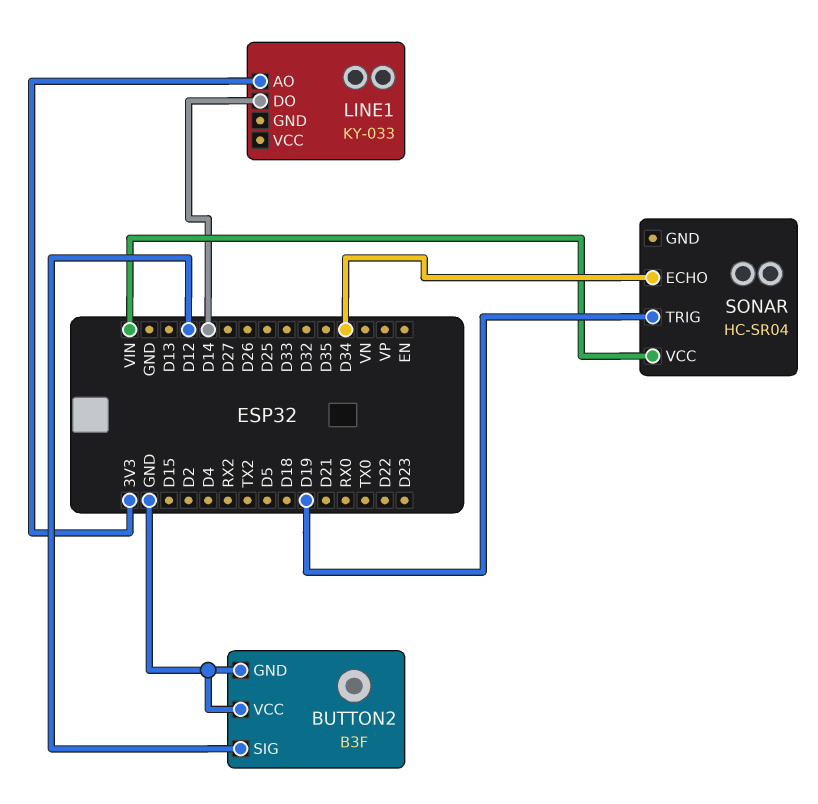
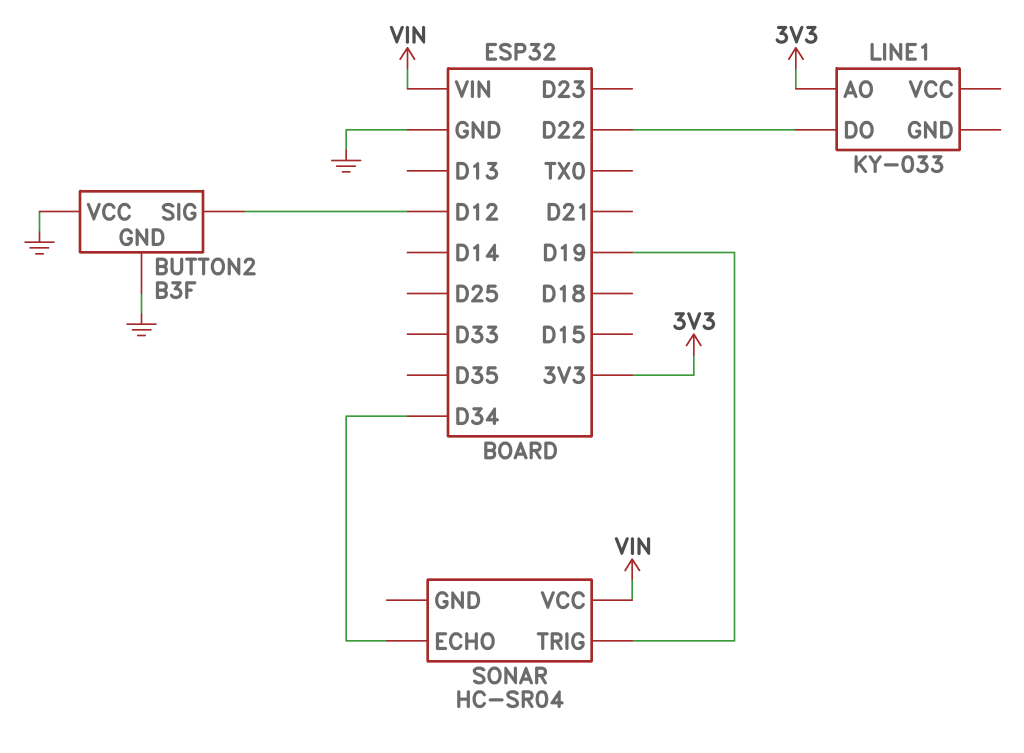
LINE1 pin DO: D14 -> D22

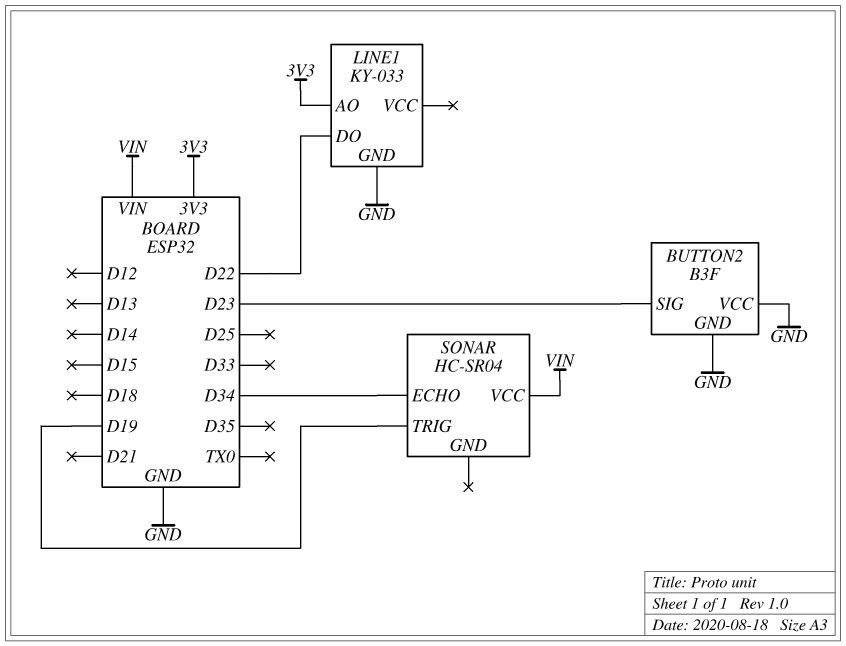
BUTTON2 pin SIG: D12 -> D23
LINE1 pin GND: none -> GND

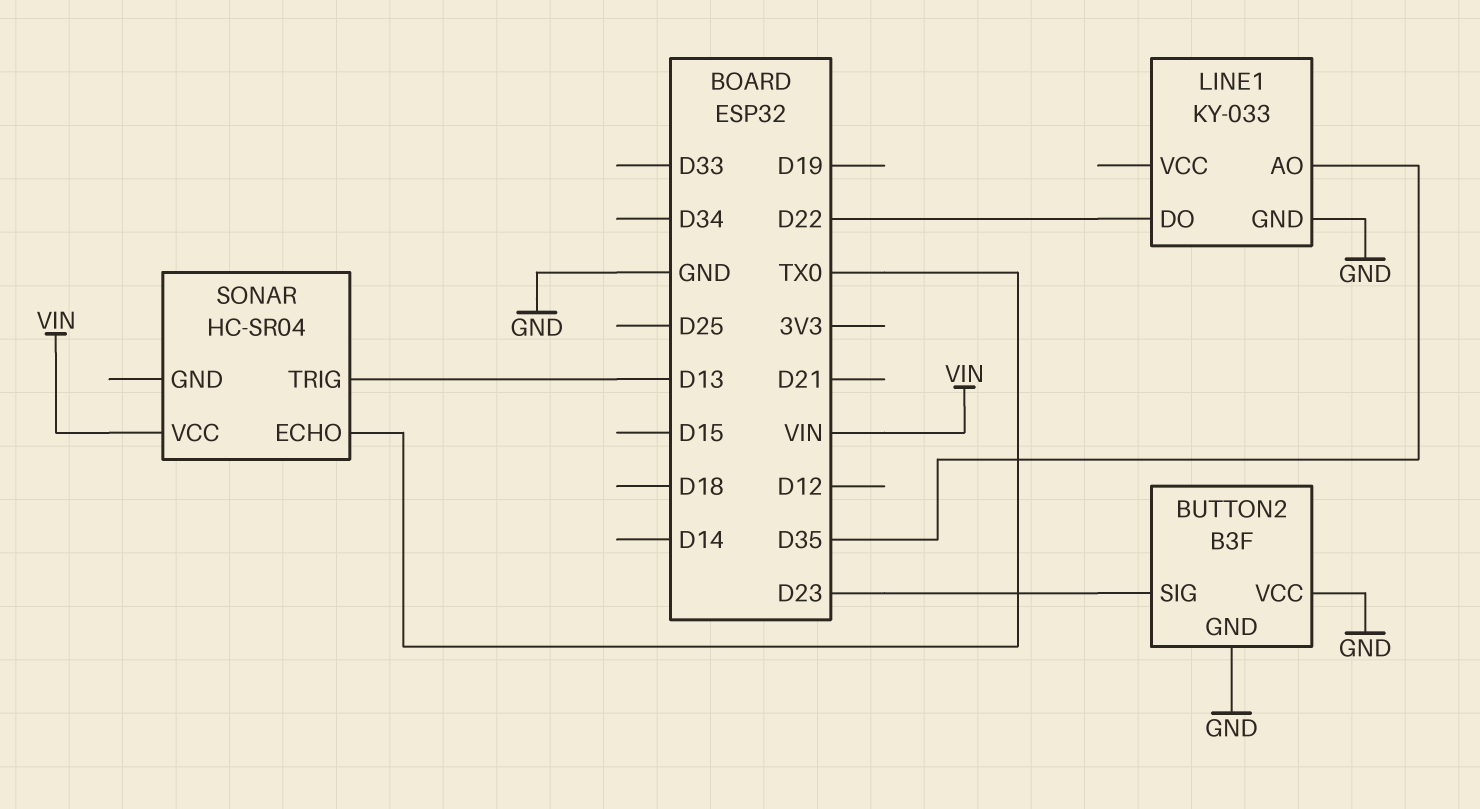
LINE1 pin AO: 3V3 -> D35
SONAR pin ECHO: D34 -> TX0
SONAR pin TRIG: D19 -> D13

